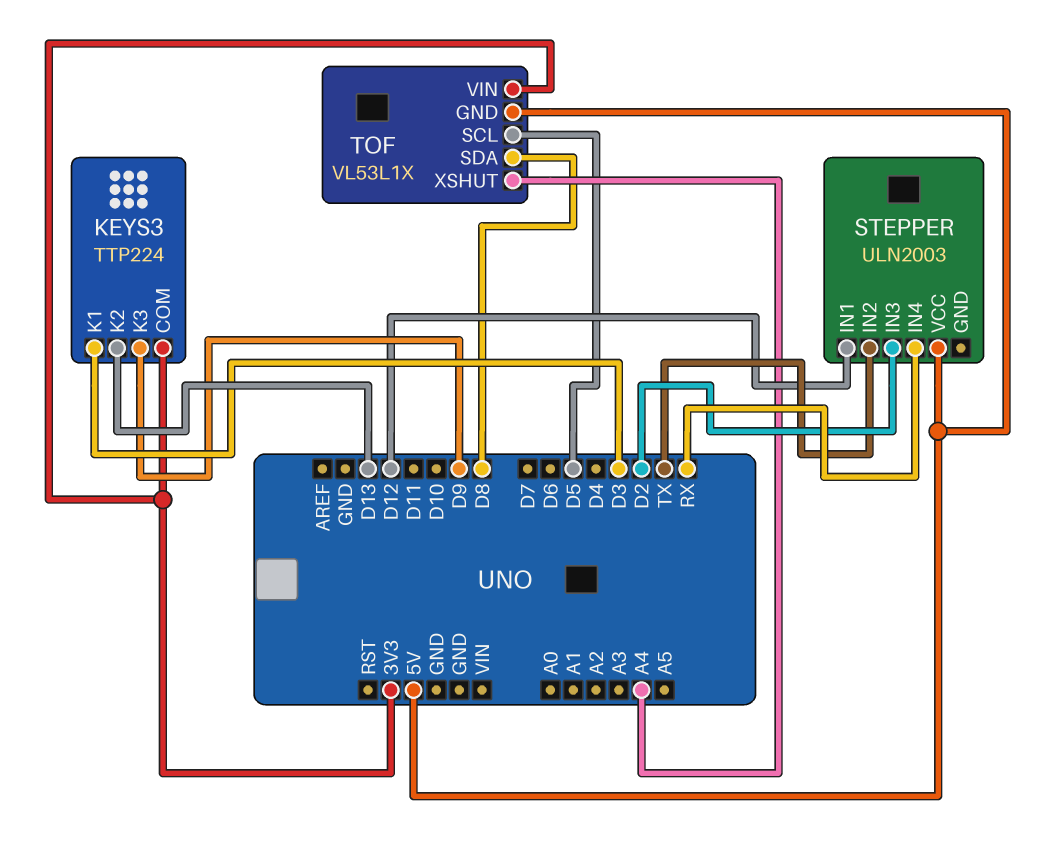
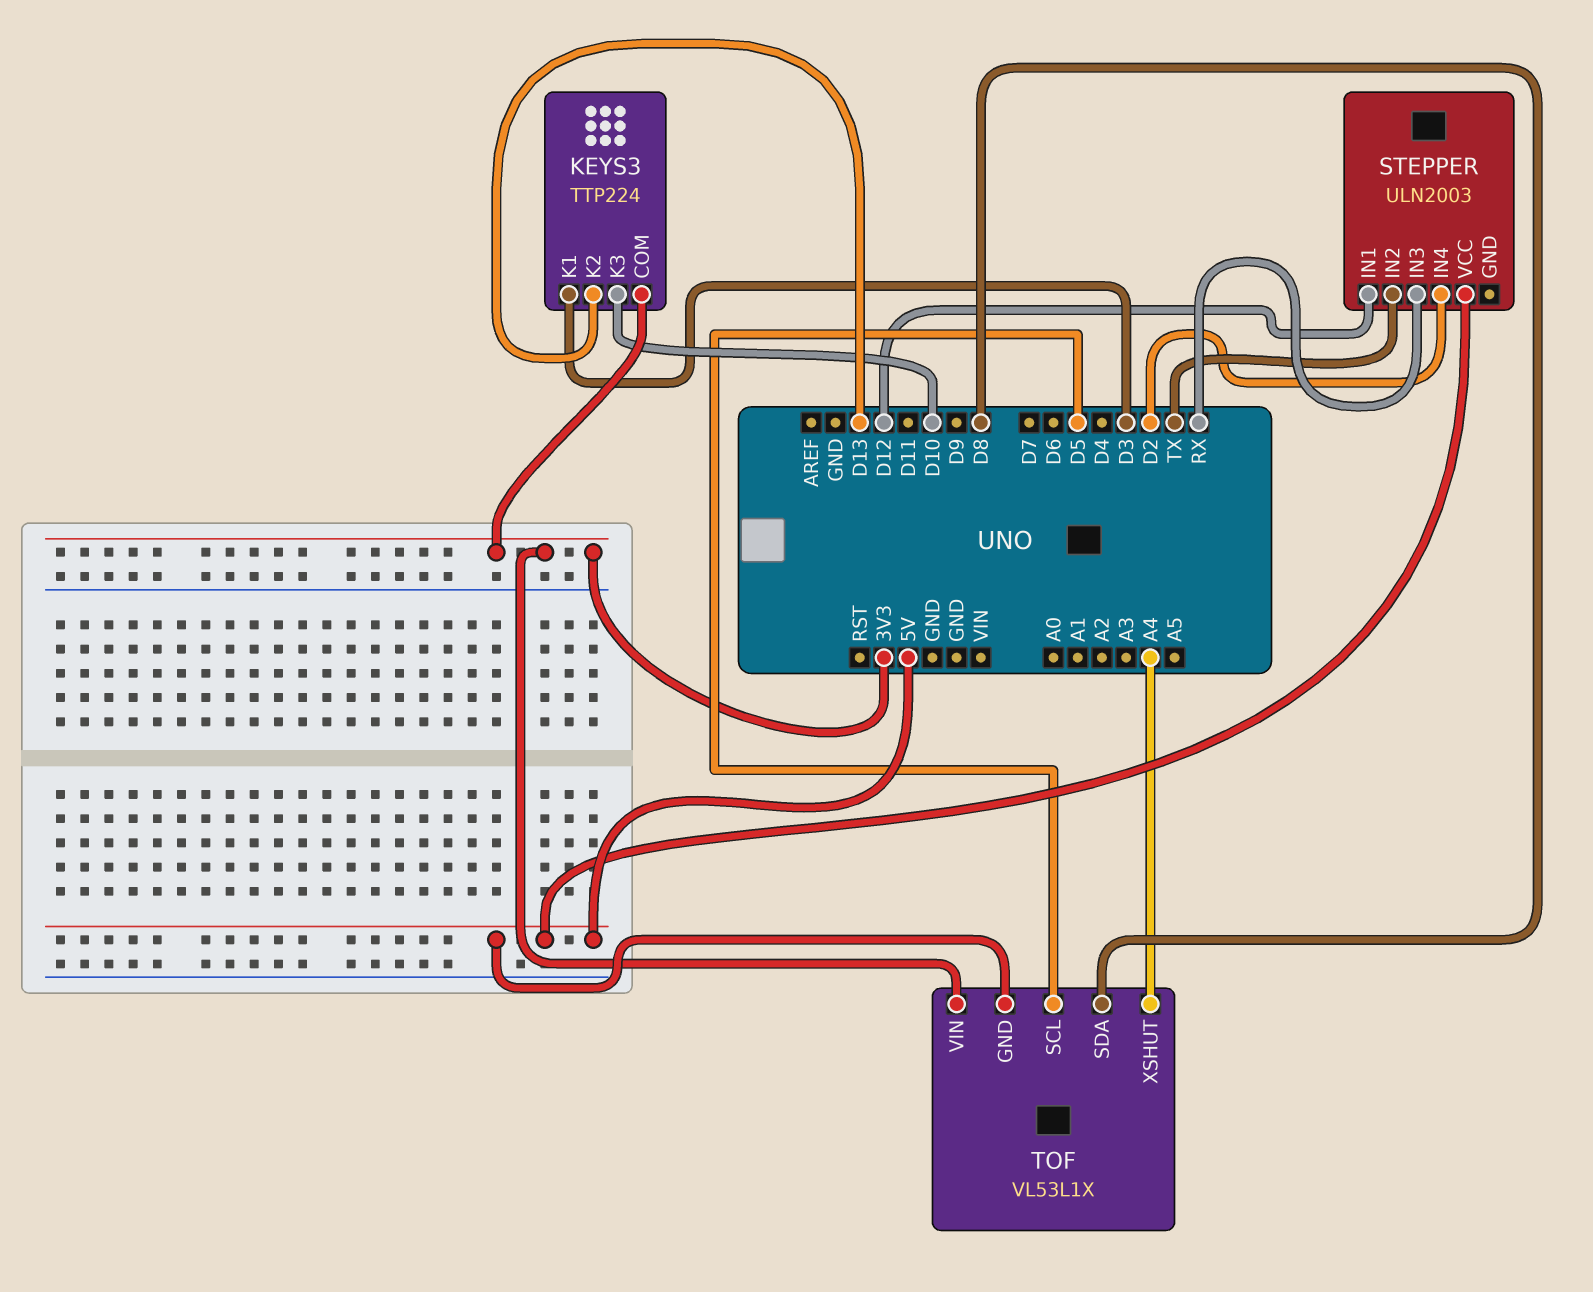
KEYS3 pin K3: D9 -> D10
STEPPER pin IN3: D2 -> RX
STEPPER pin IN4: RX -> D2

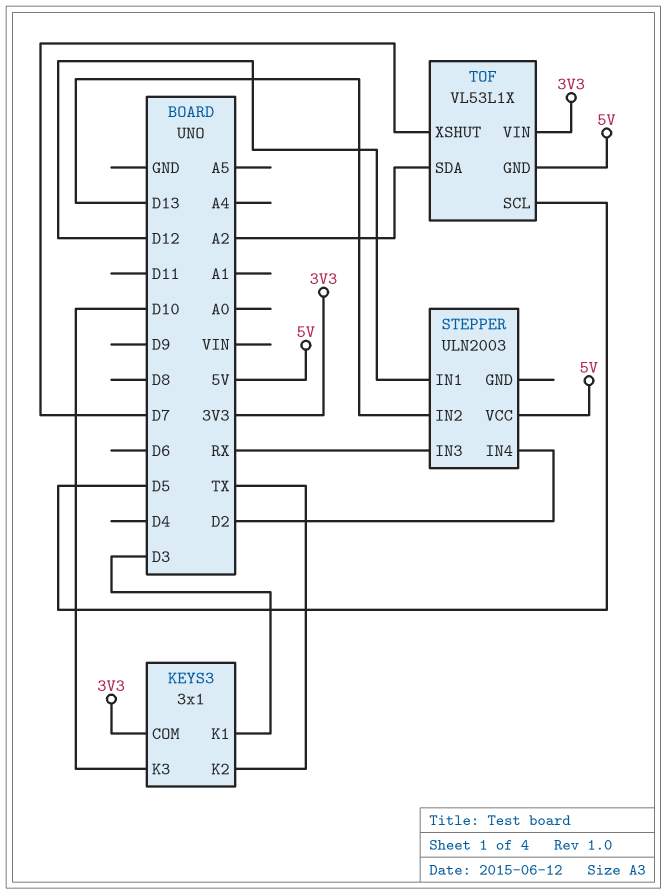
KEYS3: TTP224 -> 3x1
KEYS3 pin K2: D13 -> TX
STEPPER pin IN2: TX -> D13
TOF pin SDA: D8 -> A2
TOF pin XSHUT: A4 -> D7

